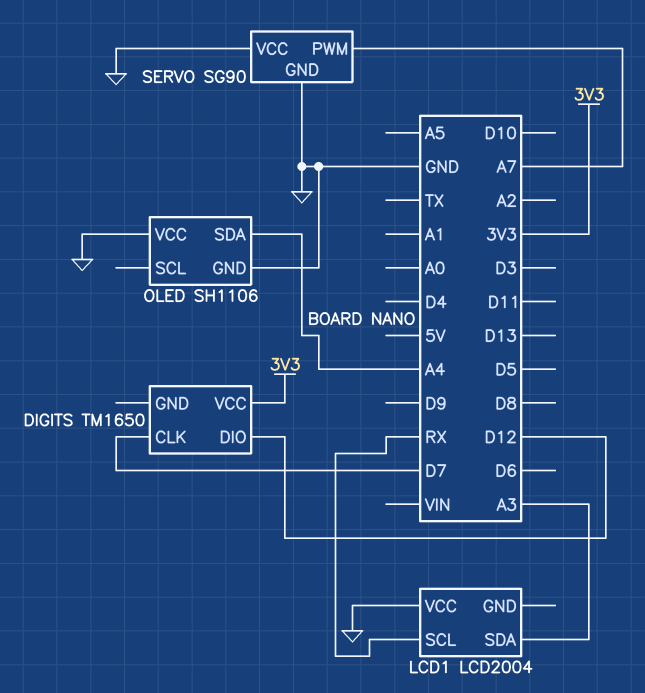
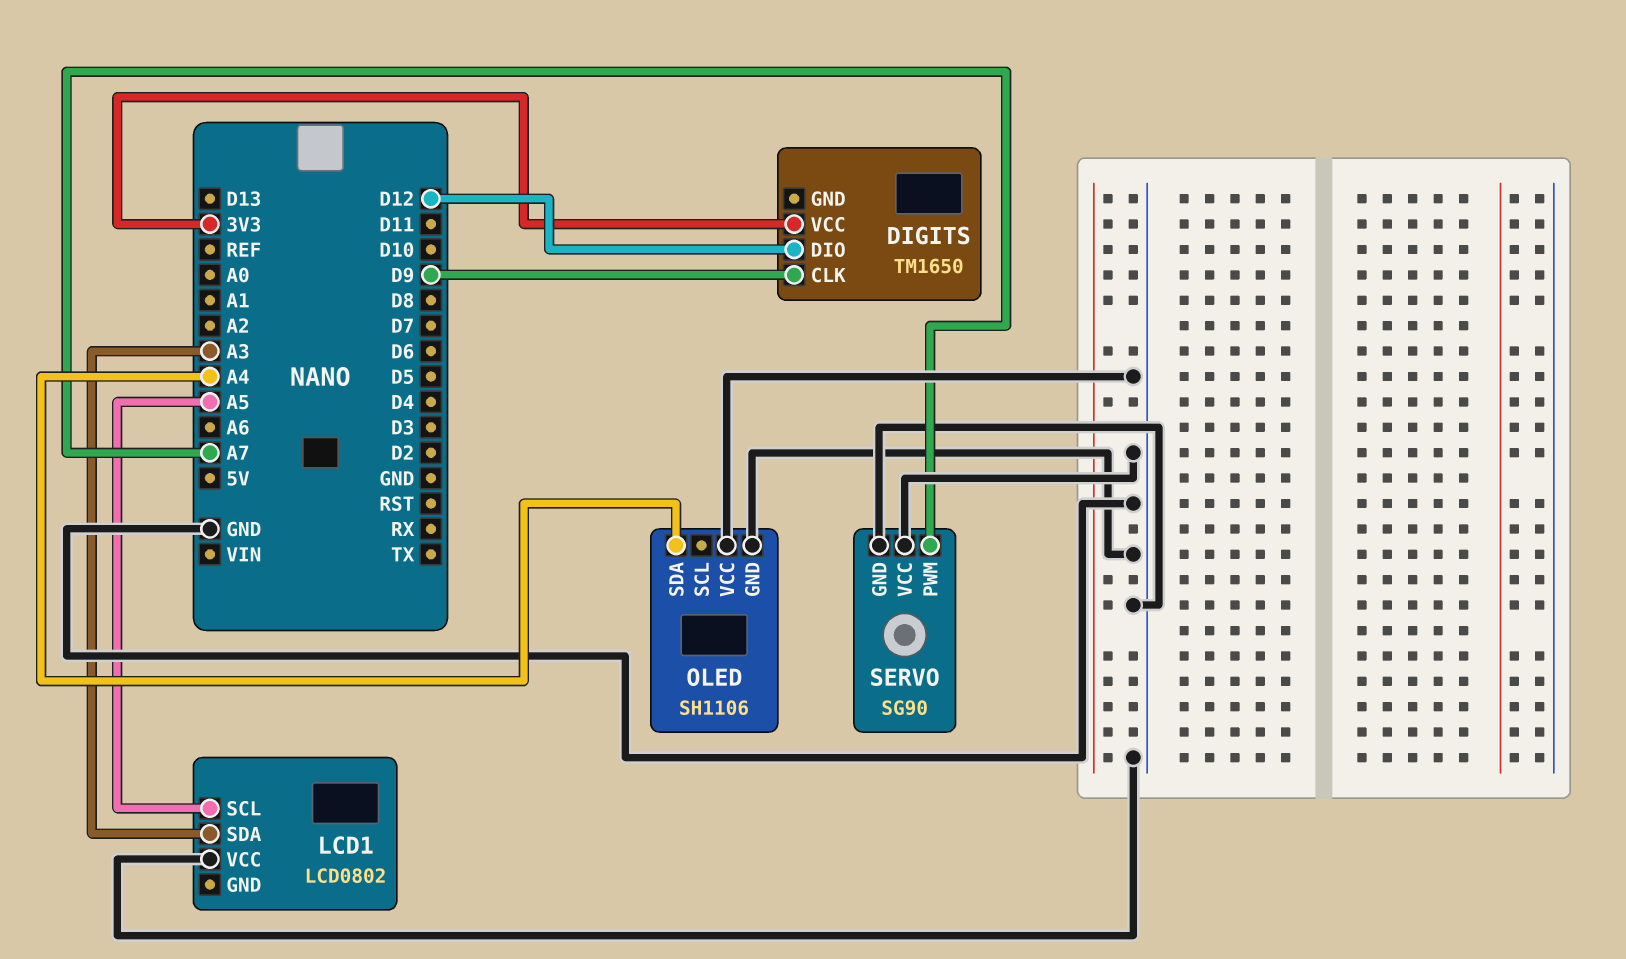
DIGITS pin CLK: D7 -> D9
LCD1: LCD2004 -> LCD0802
LCD1 pin SCL: RX -> A5

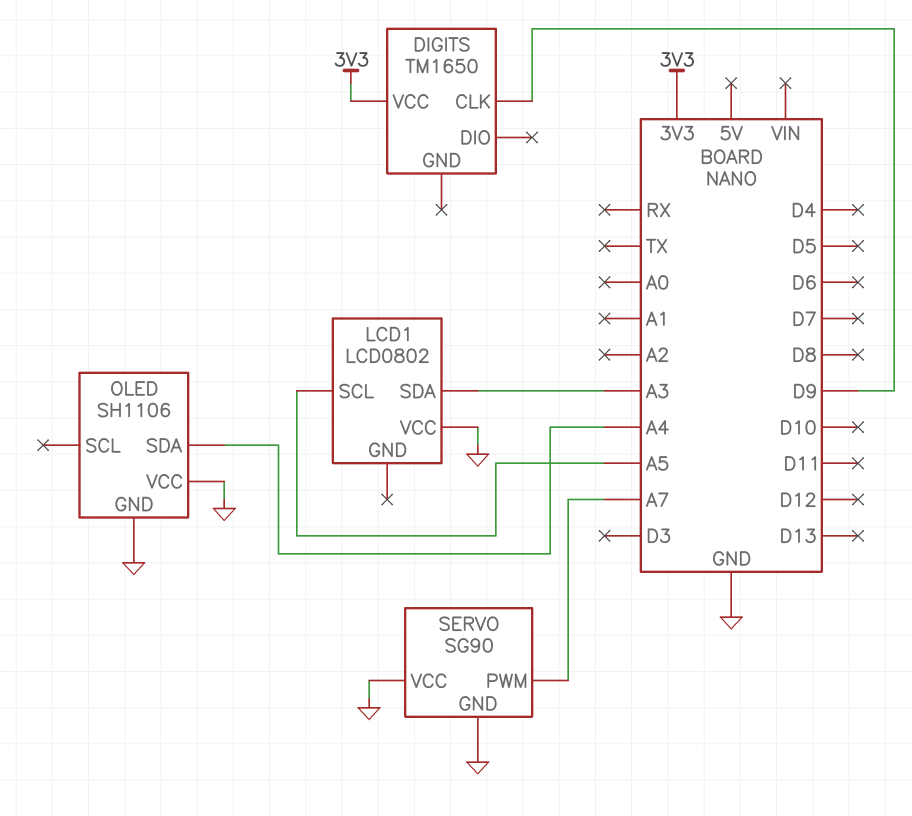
DIGITS pin DIO: D12 -> none

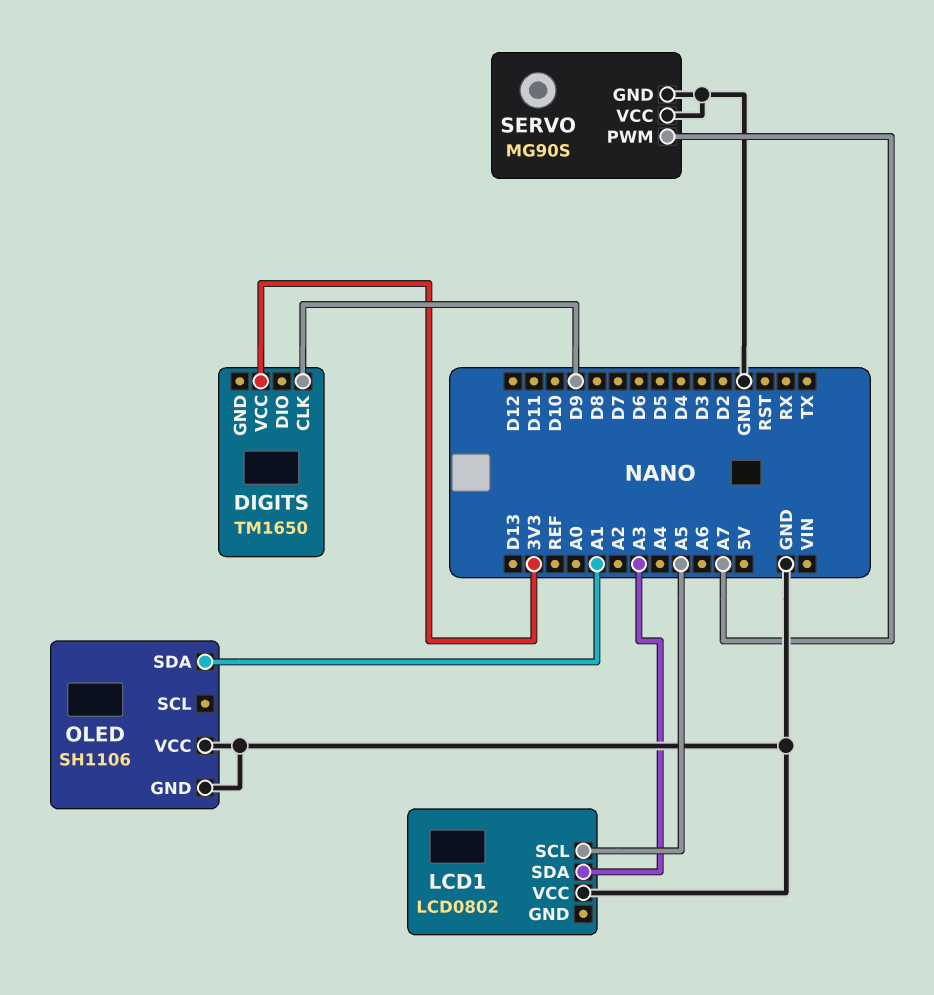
OLED pin SDA: A4 -> A1
SERVO: SG90 -> MG90S

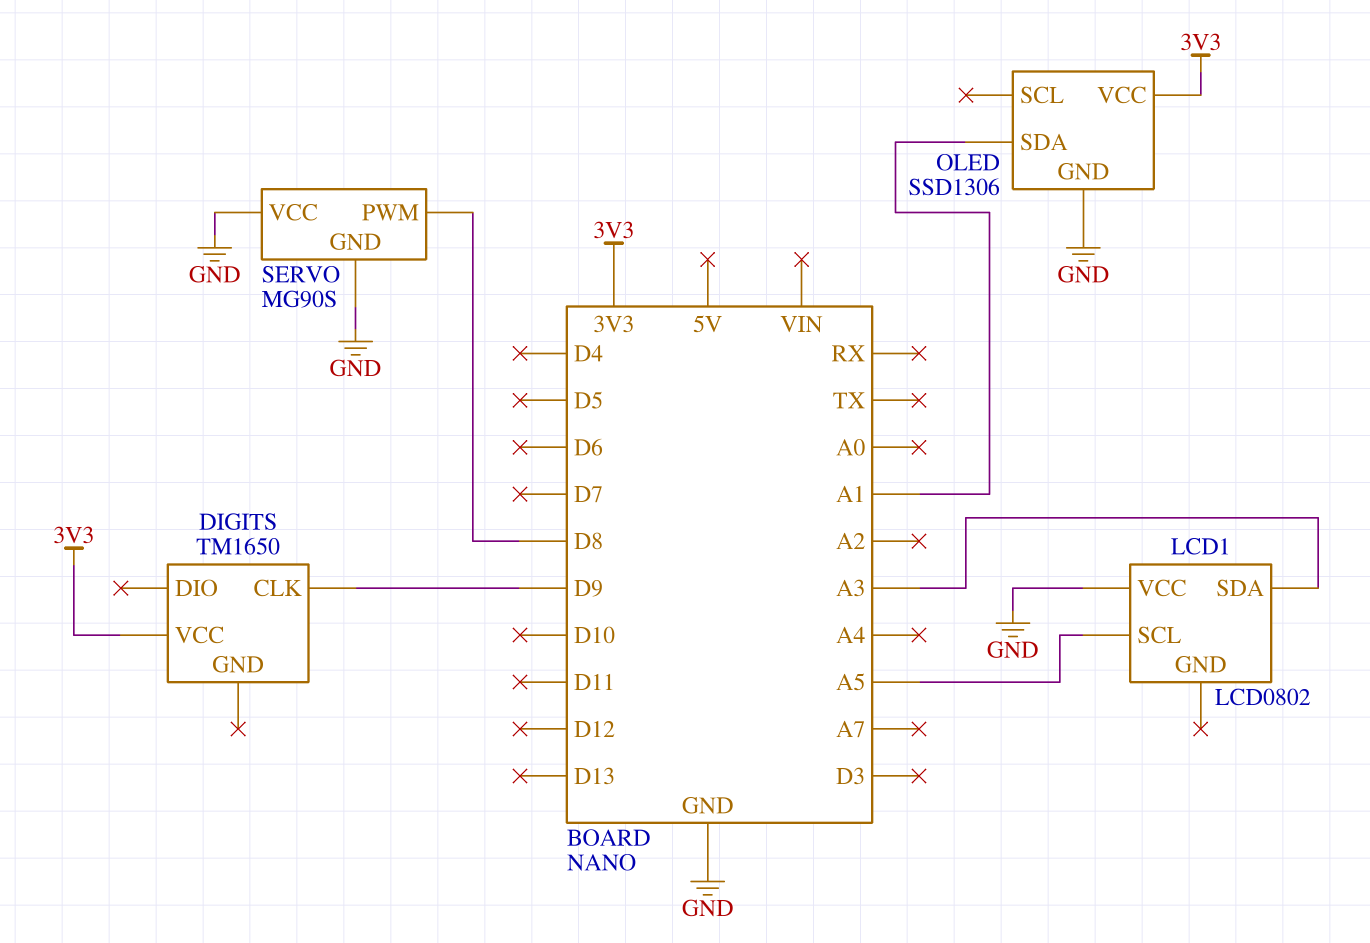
OLED: SH1106 -> SSD1306
OLED pin VCC: GND -> 3V3
SERVO pin PWM: A7 -> D8

